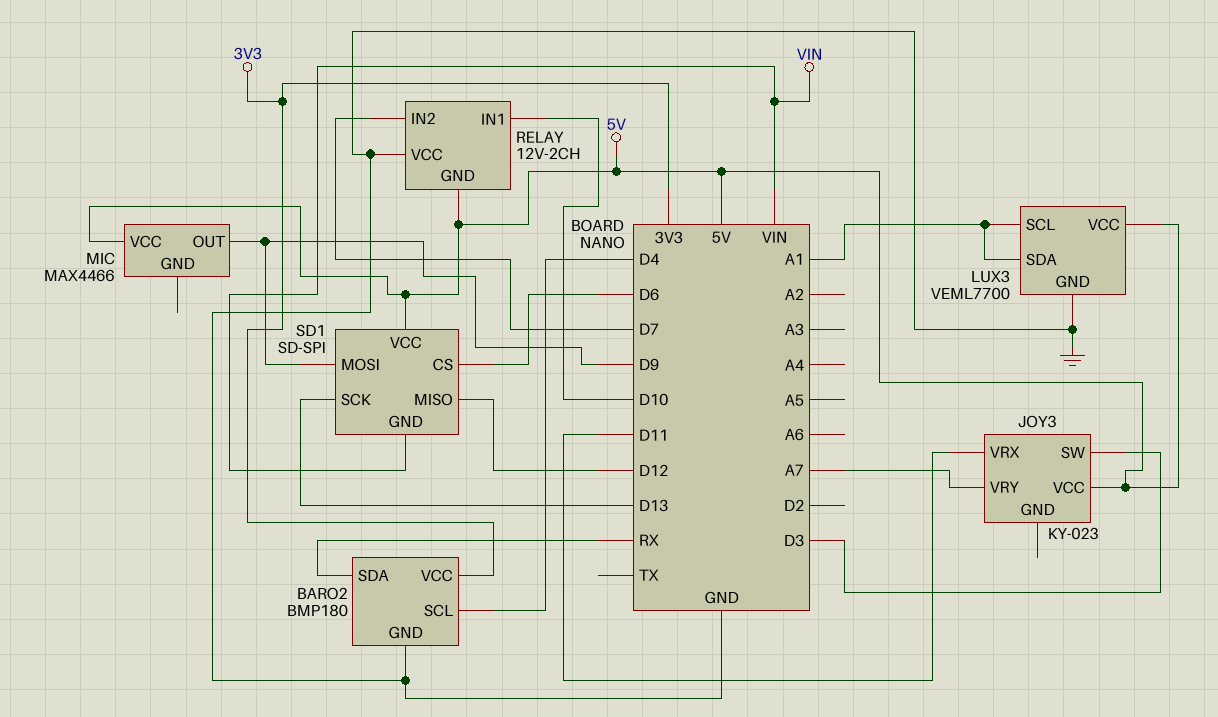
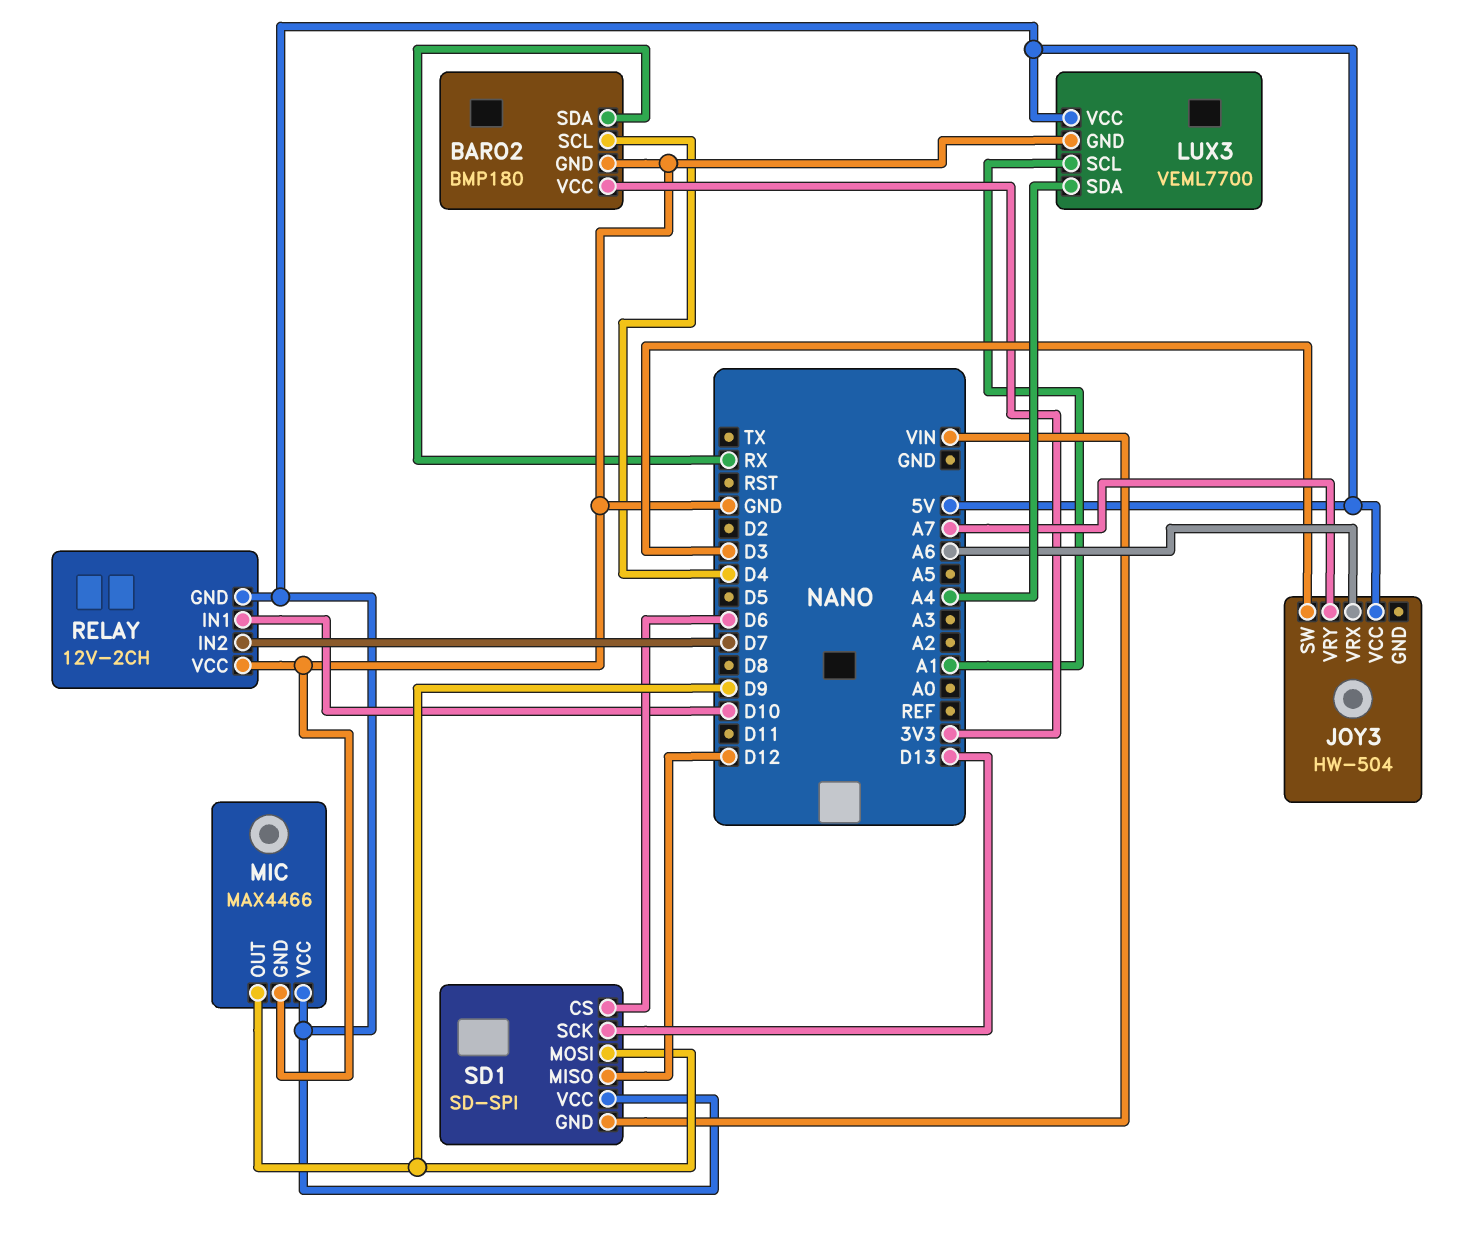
JOY3: KY-023 -> HW-504
JOY3 pin VRX: D11 -> A6
LUX3 pin SDA: A1 -> A4
MIC pin GND: none -> GND

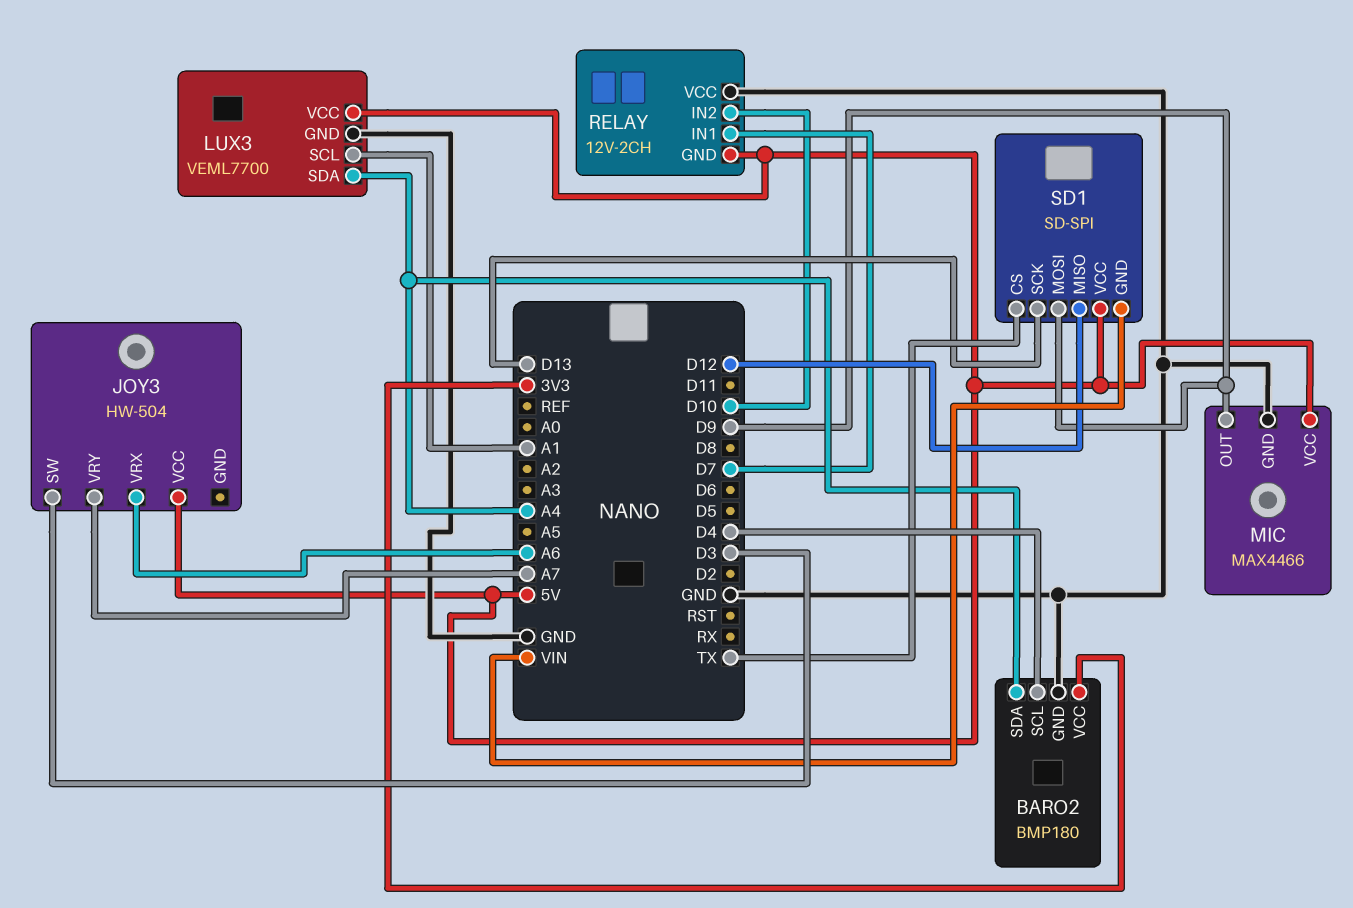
BARO2 pin SDA: RX -> A4
RELAY pin IN1: D10 -> D7
RELAY pin IN2: D7 -> D10
SD1 pin CS: D6 -> TX

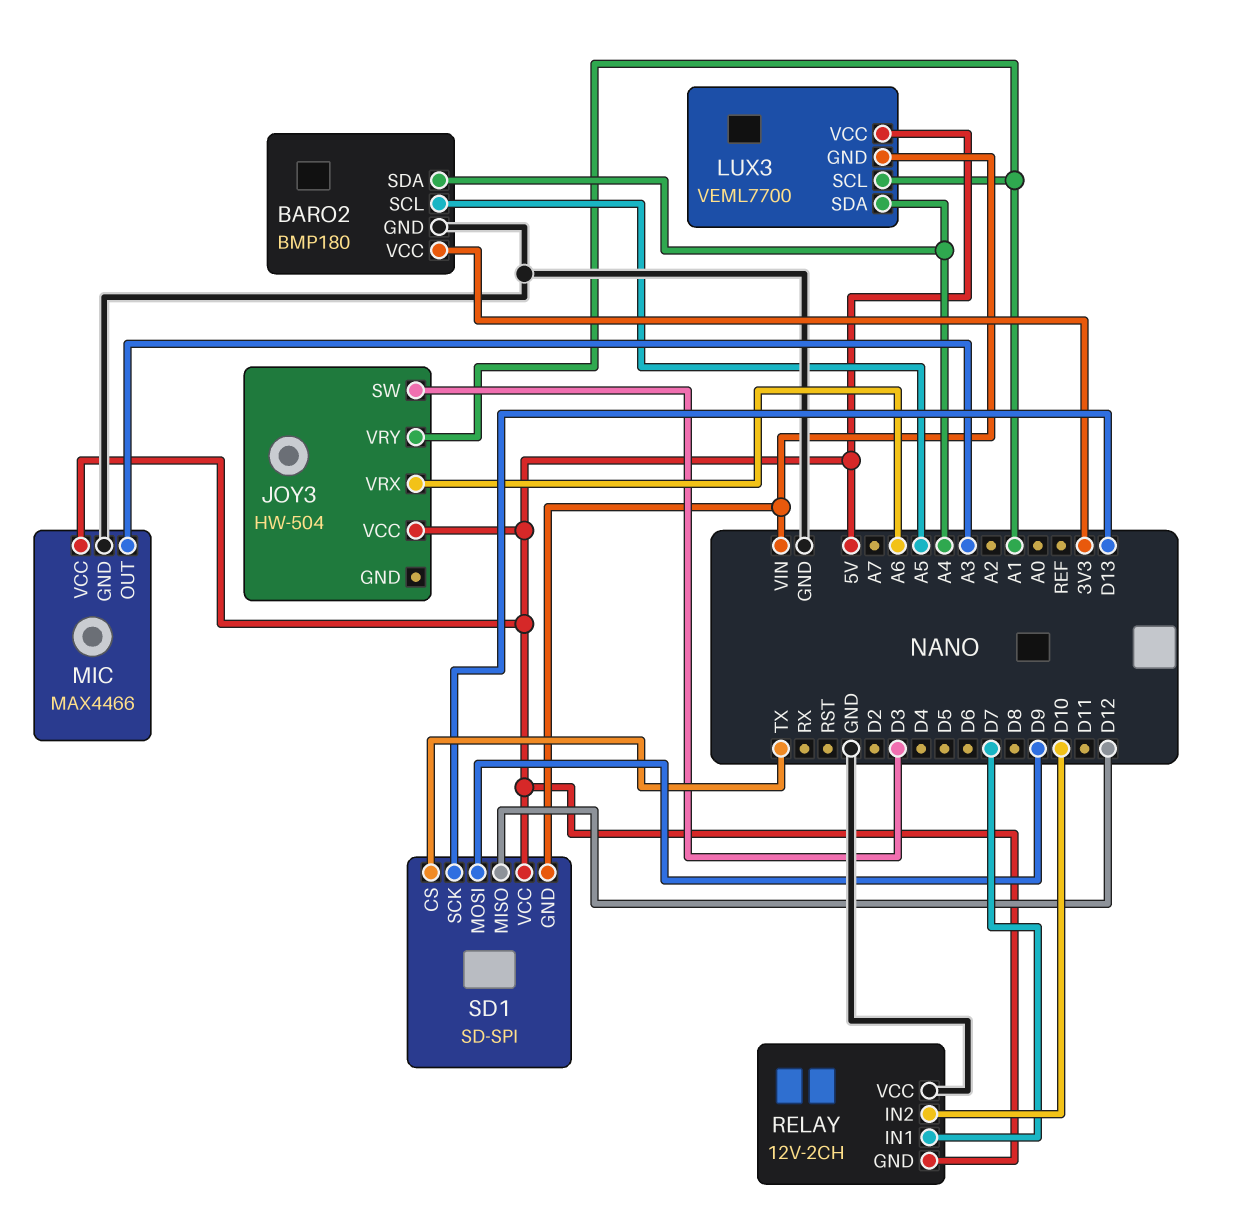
BARO2 pin SCL: D4 -> A5
JOY3 pin VRY: A7 -> A1
LUX3 pin GND: GND -> VIN
MIC pin OUT: D9 -> A3

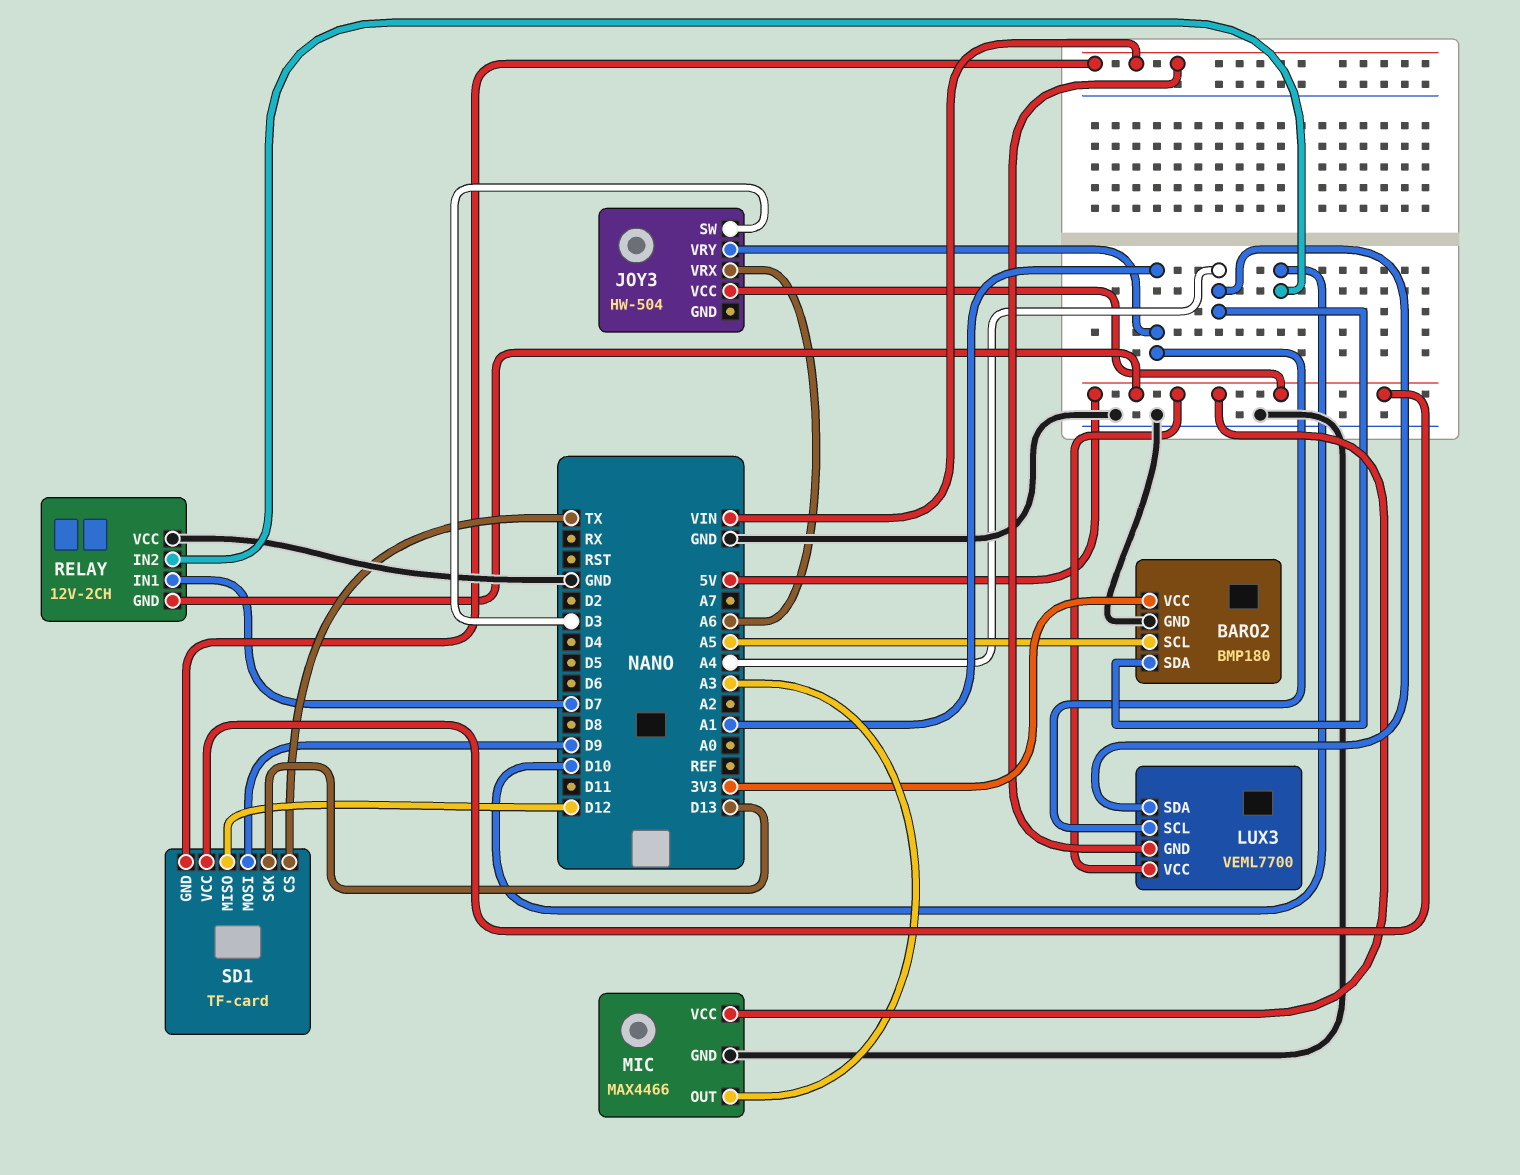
SD1: SD-SPI -> TF-card

